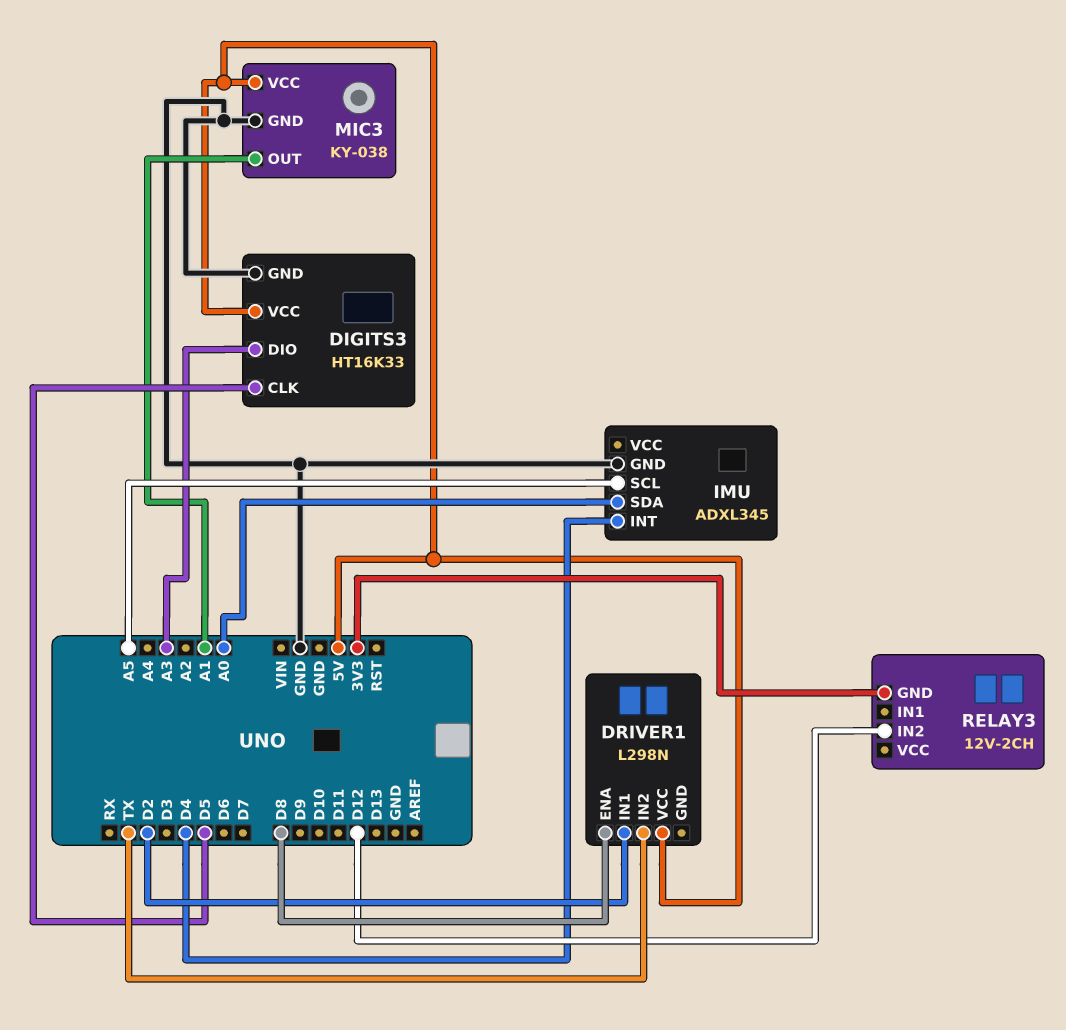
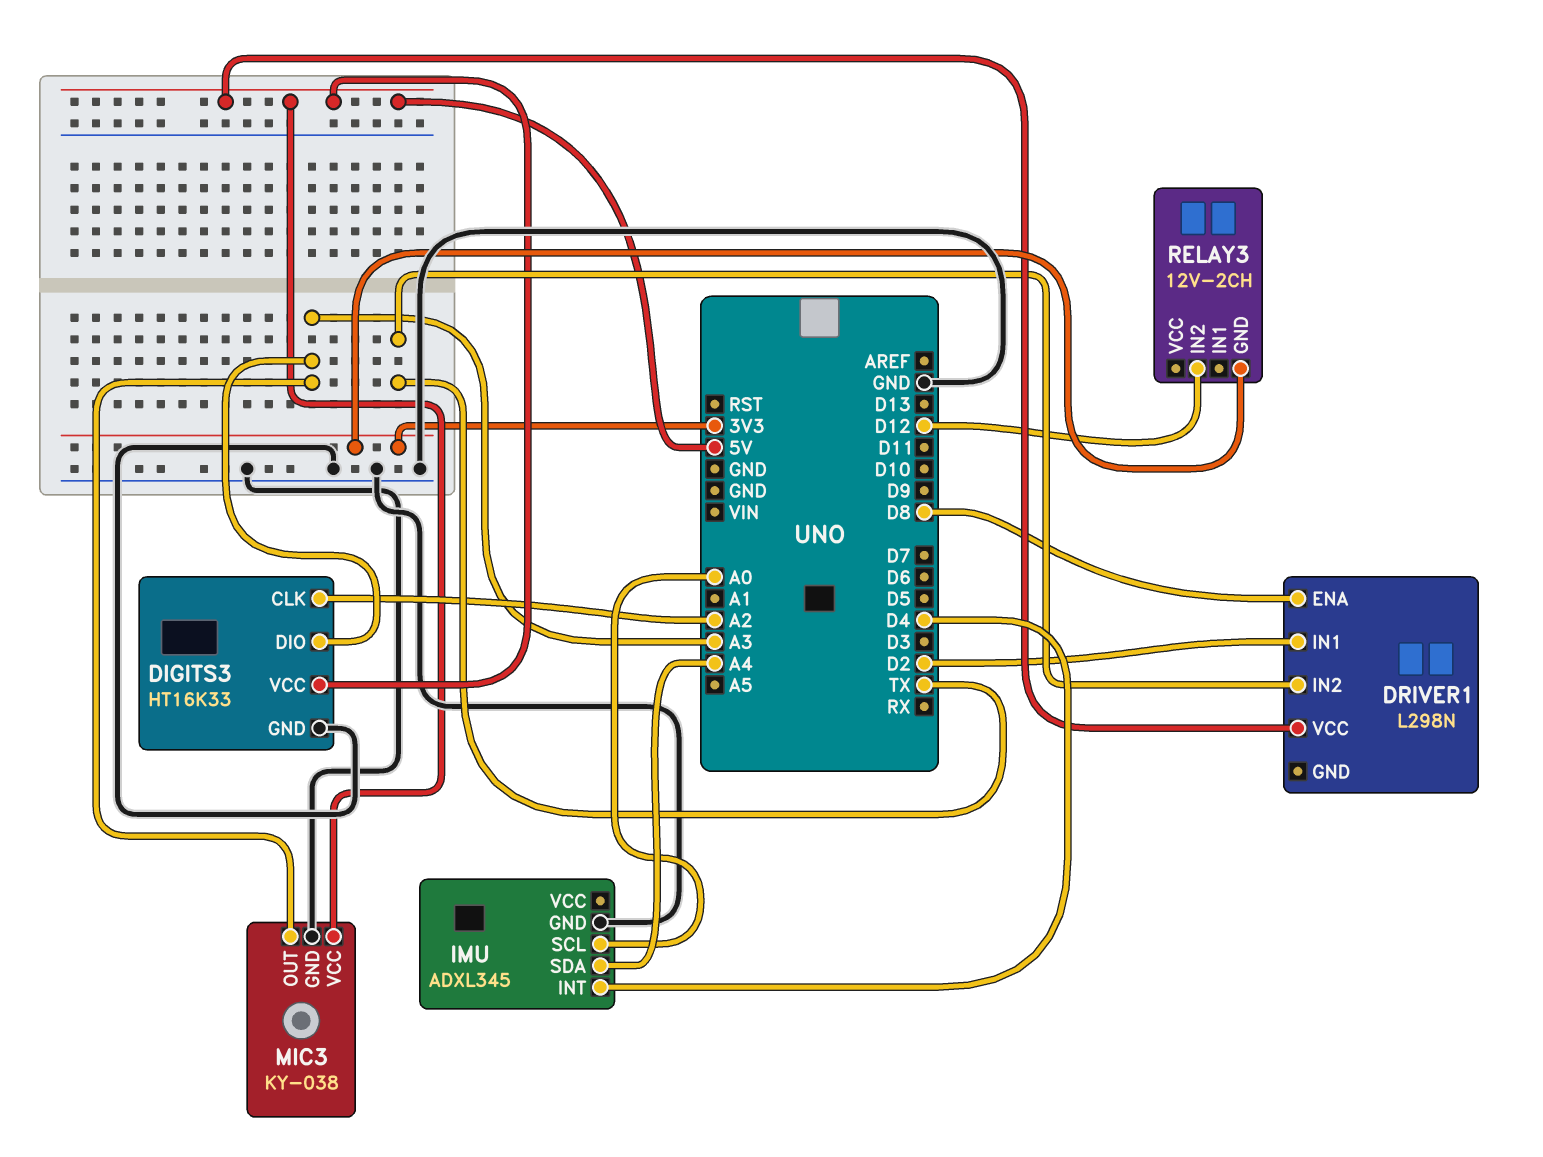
DIGITS3 pin CLK: D5 -> A2
IMU pin SCL: A5 -> A0
IMU pin SDA: A0 -> A4
MIC3 pin OUT: A1 -> A3

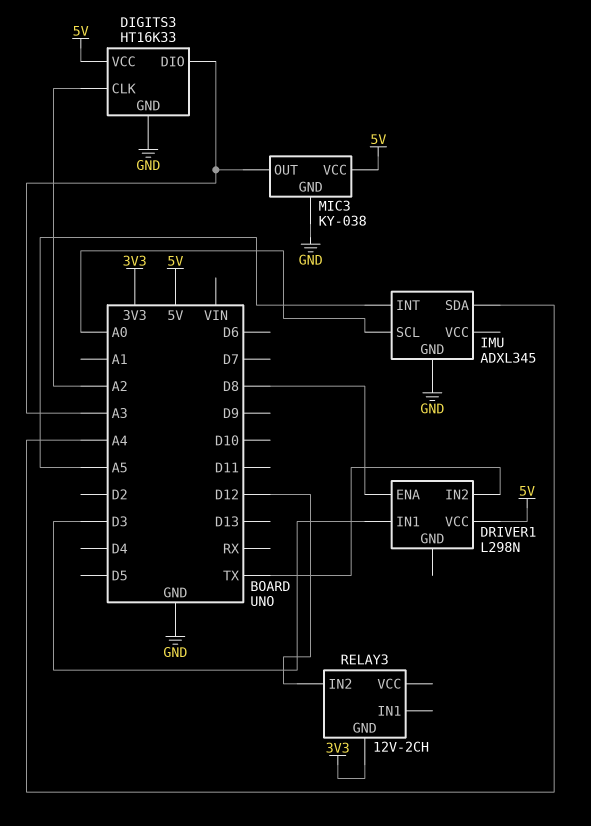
DRIVER1 pin IN1: D2 -> D3
IMU pin INT: D4 -> A5

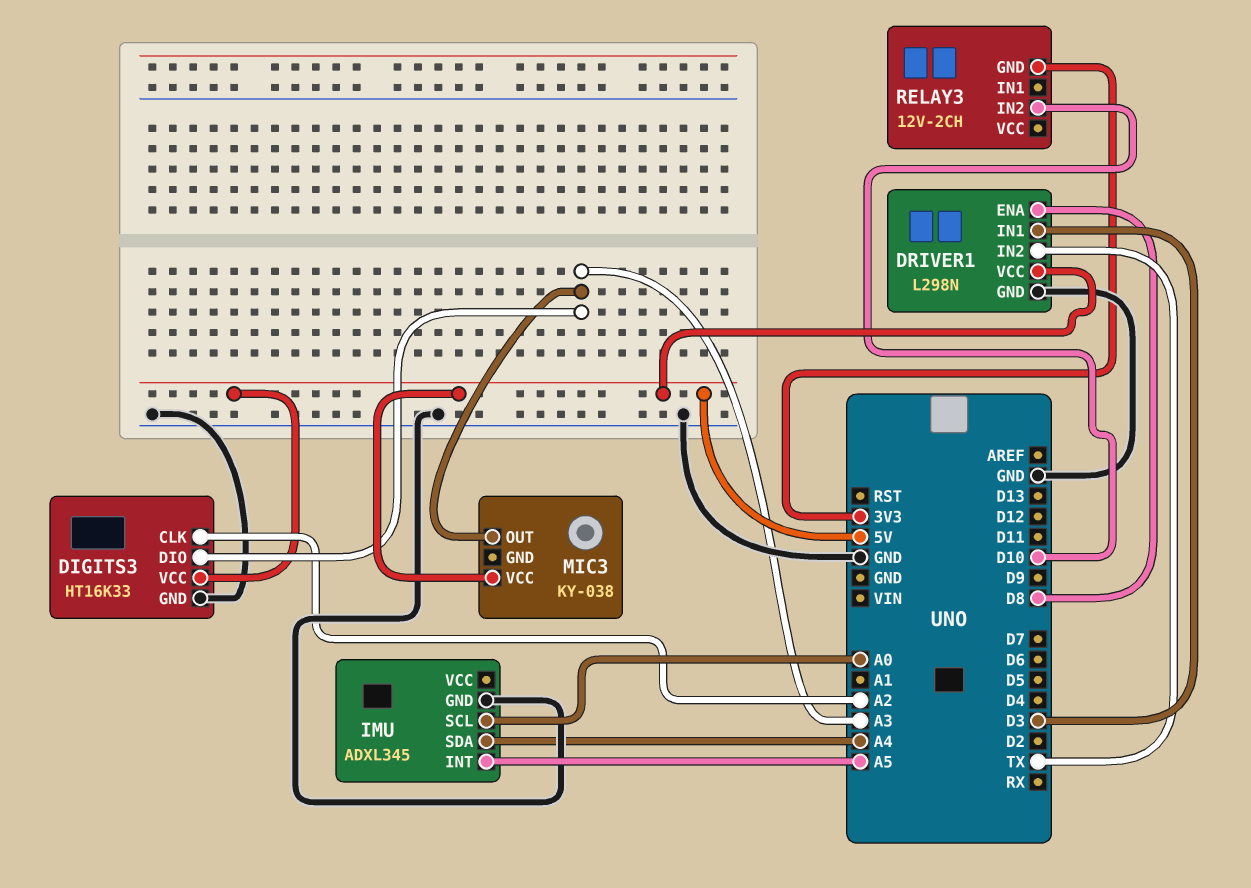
DRIVER1 pin GND: none -> GND
MIC3 pin GND: GND -> none
RELAY3 pin IN2: D12 -> D10

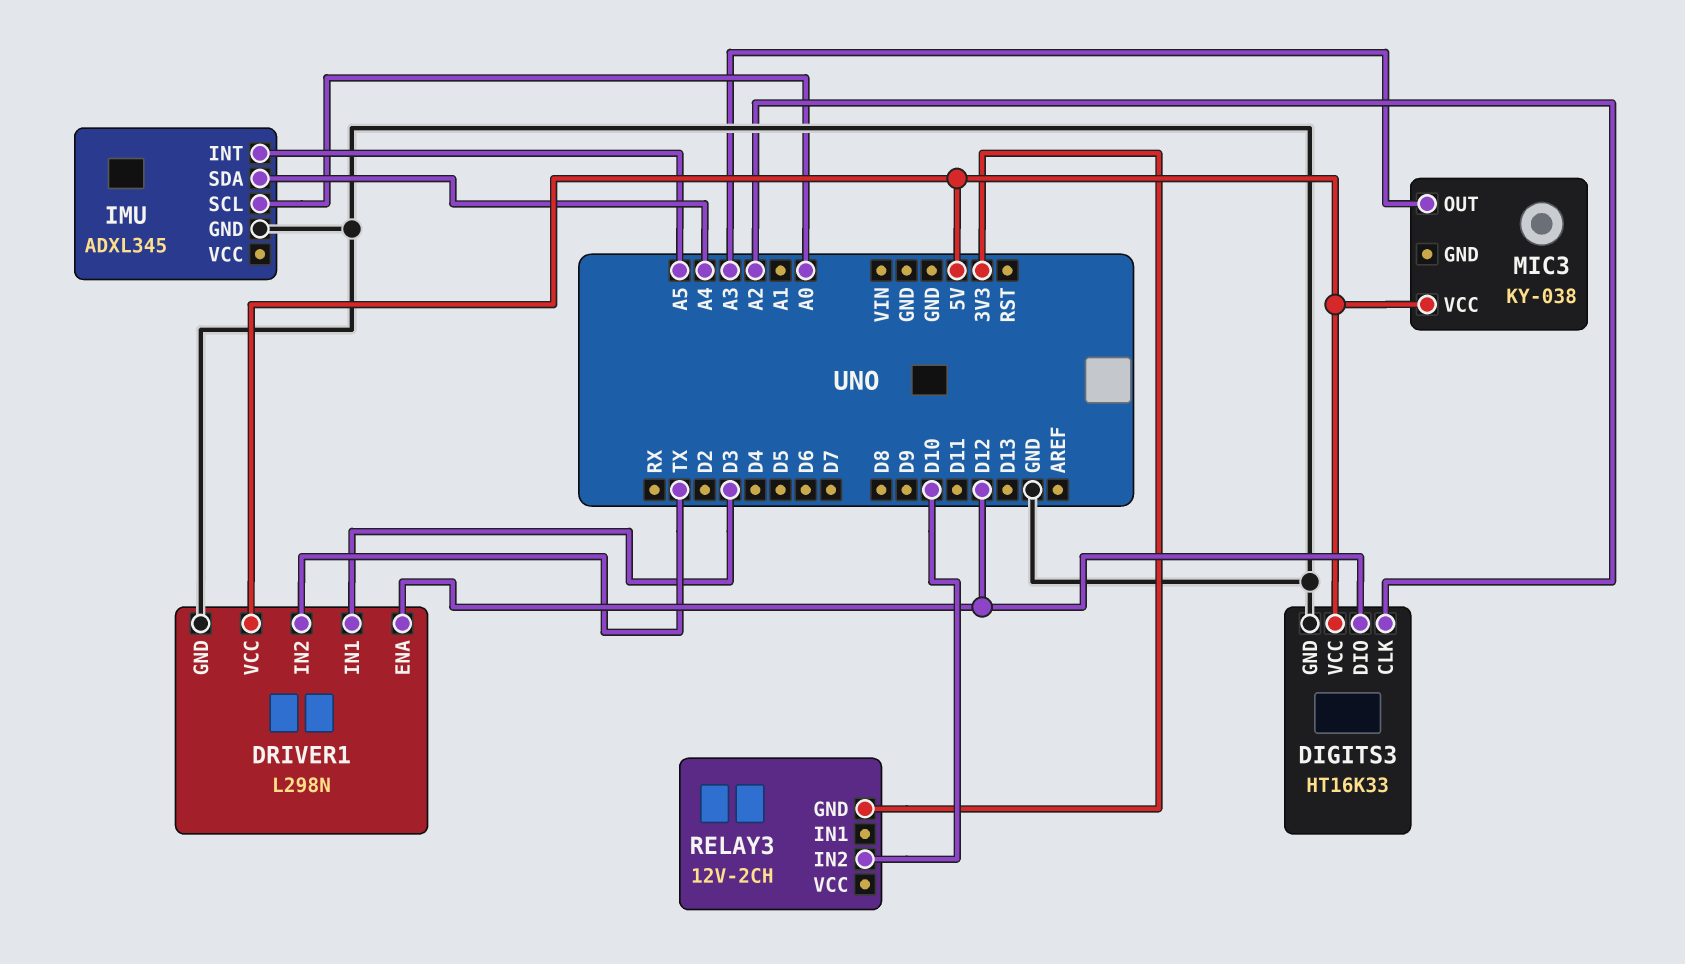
DIGITS3 pin DIO: A3 -> D12
DRIVER1 pin ENA: D8 -> D12

